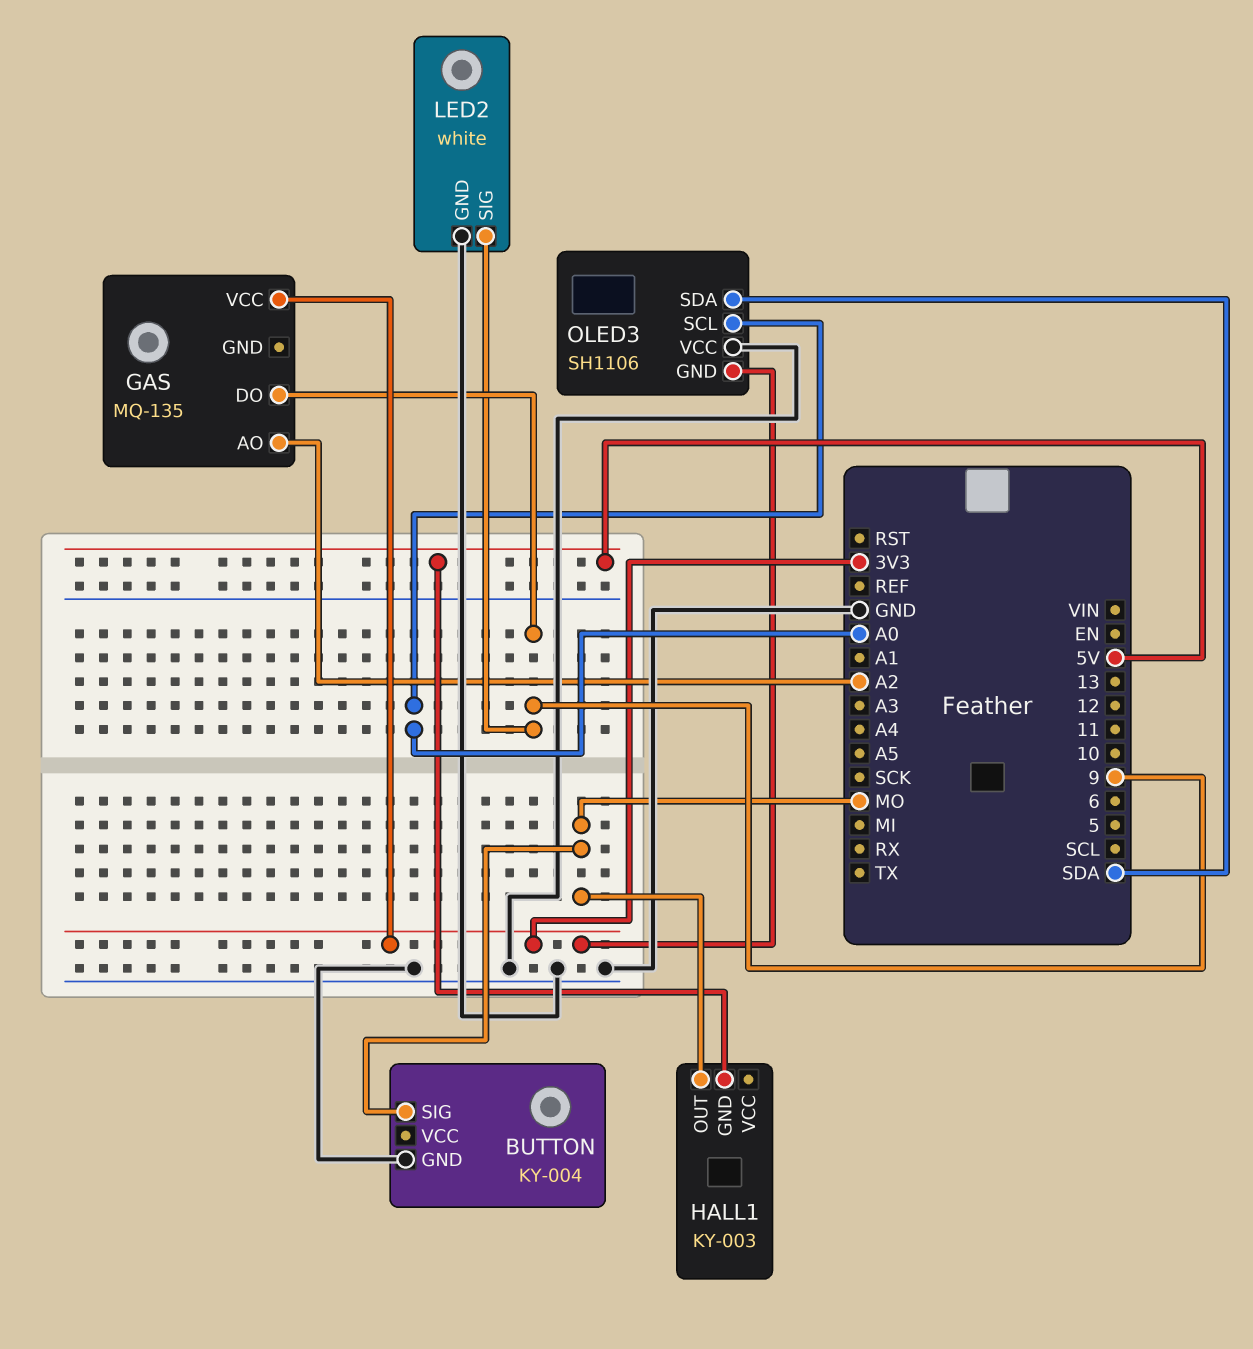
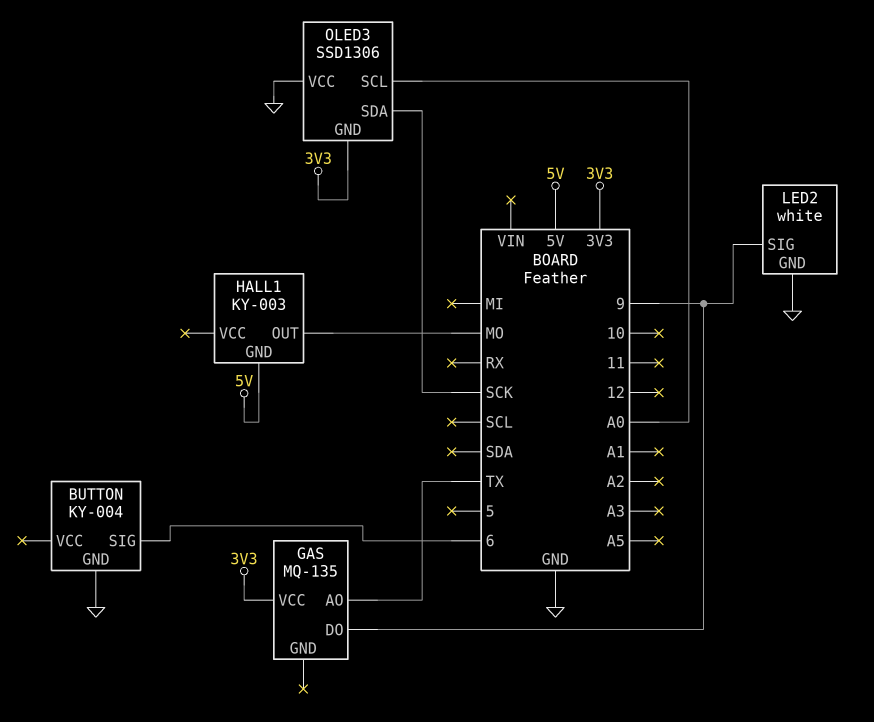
BUTTON pin SIG: MO -> 6
GAS pin AO: A2 -> TX
OLED3: SH1106 -> SSD1306
OLED3 pin SDA: SDA -> SCK

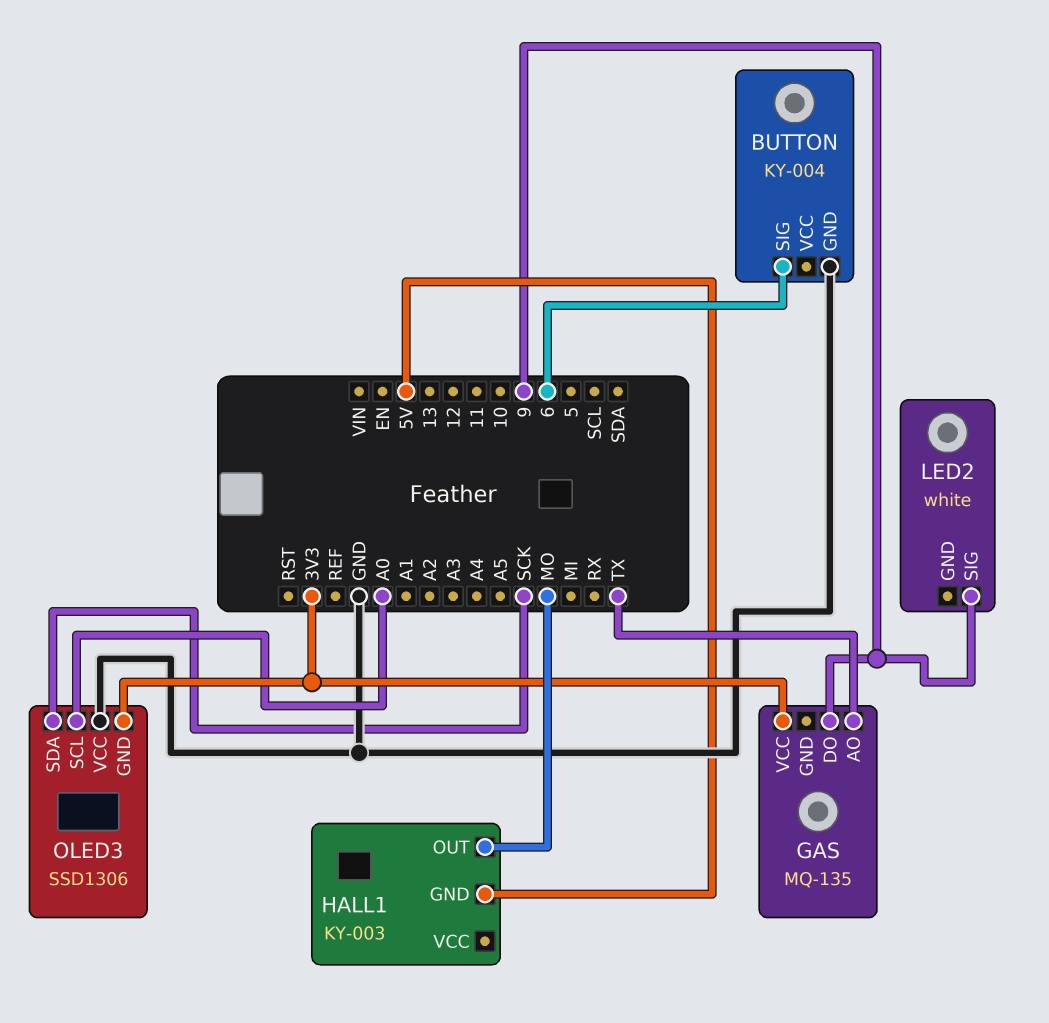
LED2 pin GND: GND -> none

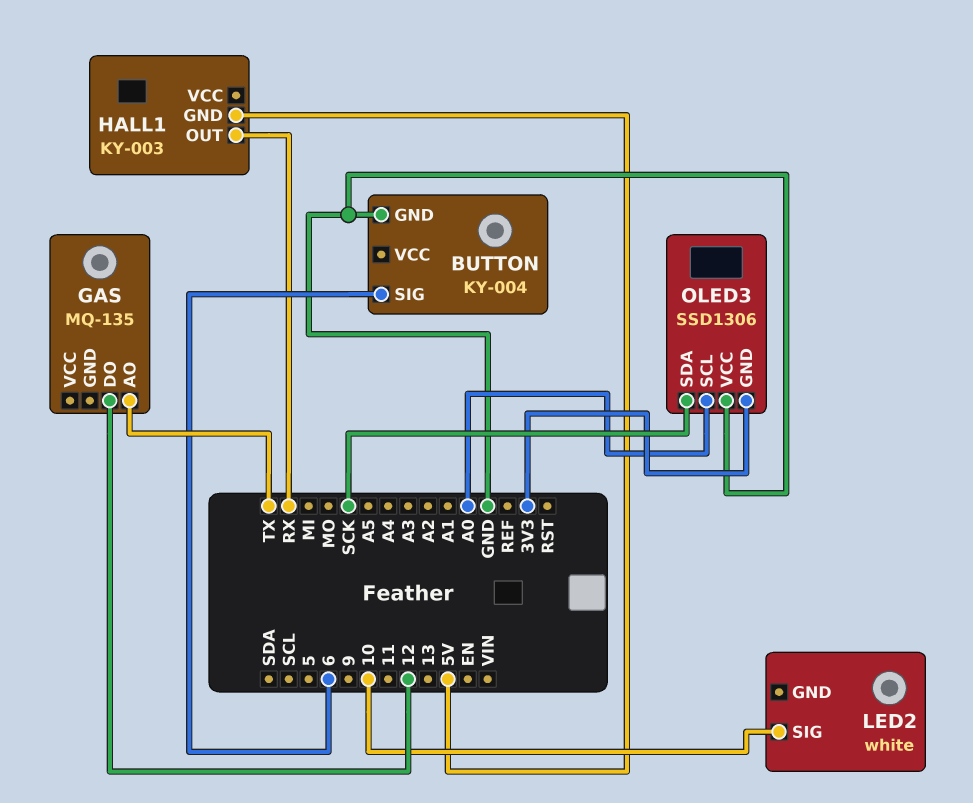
GAS pin DO: 9 -> 12
GAS pin VCC: 3V3 -> none
HALL1 pin OUT: MO -> RX
LED2 pin SIG: 9 -> 10

